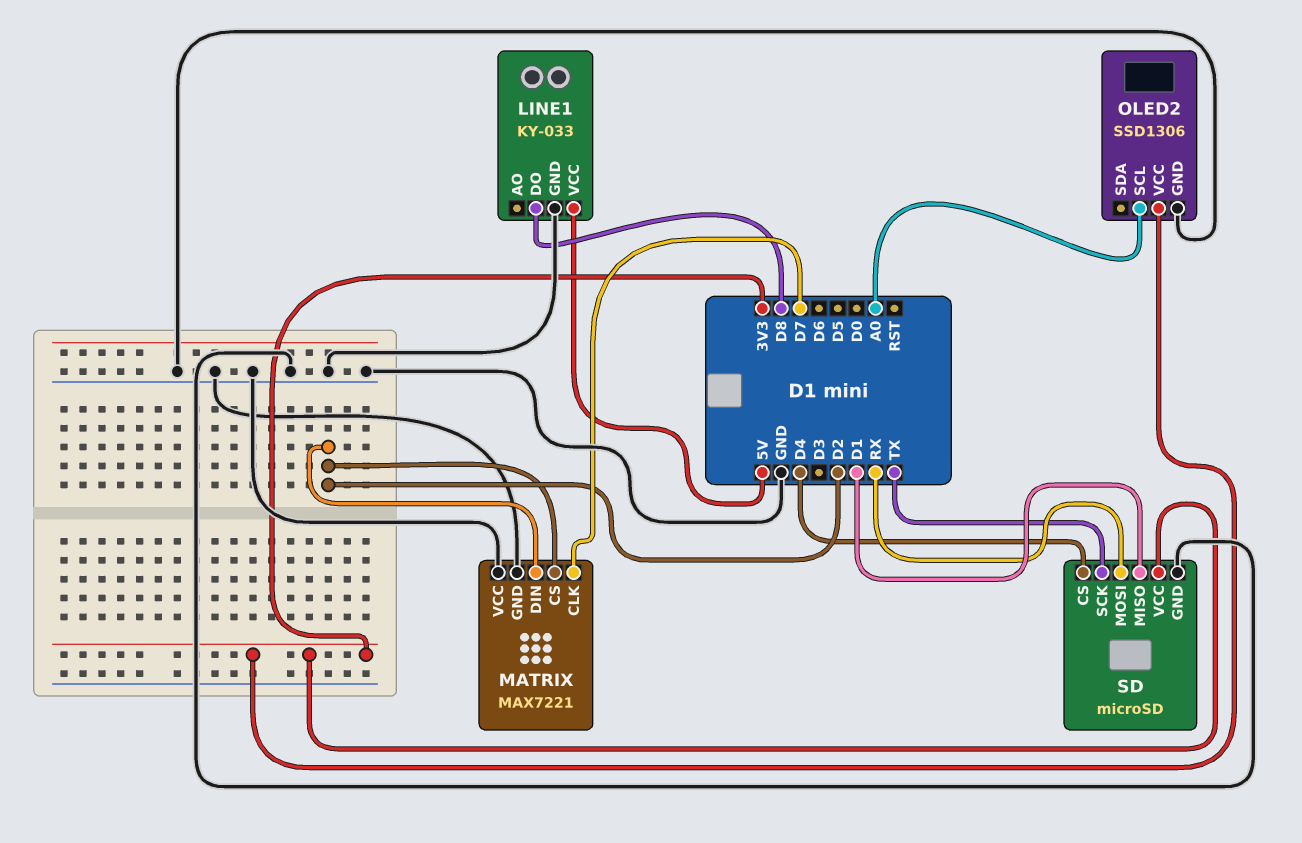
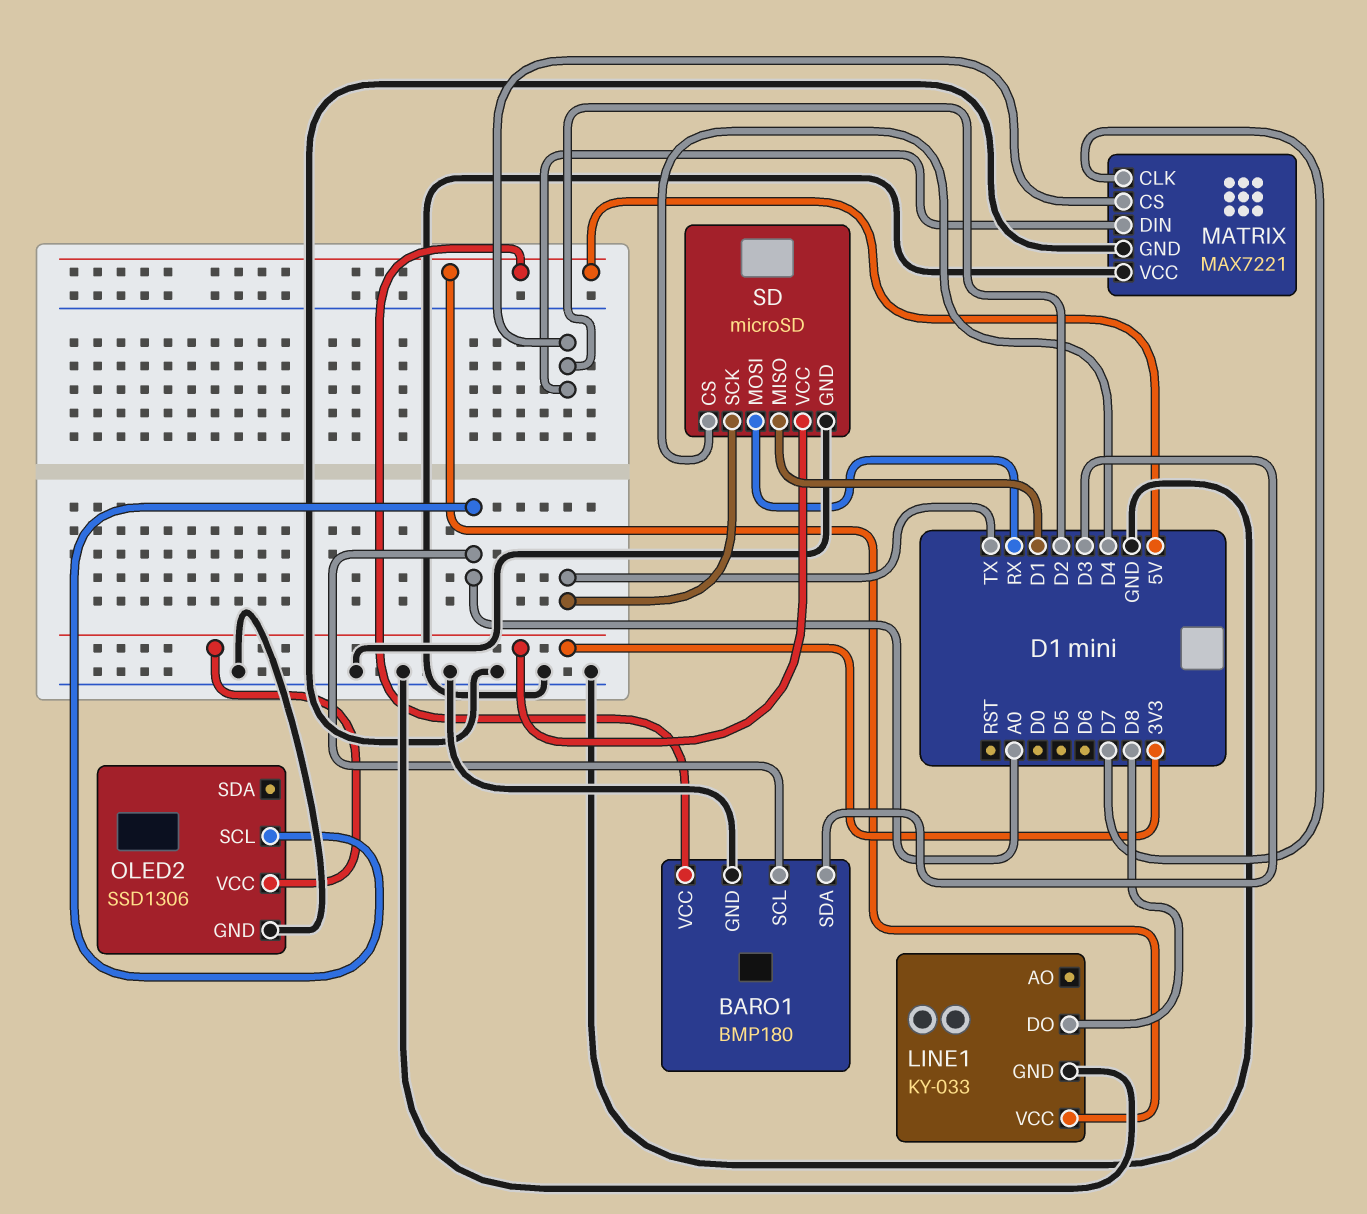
BARO1: none -> BMP180
BARO1 pin GND: none -> GND
BARO1 pin SCL: none -> A0
BARO1 pin SDA: none -> D3
BARO1 pin VCC: none -> 5V

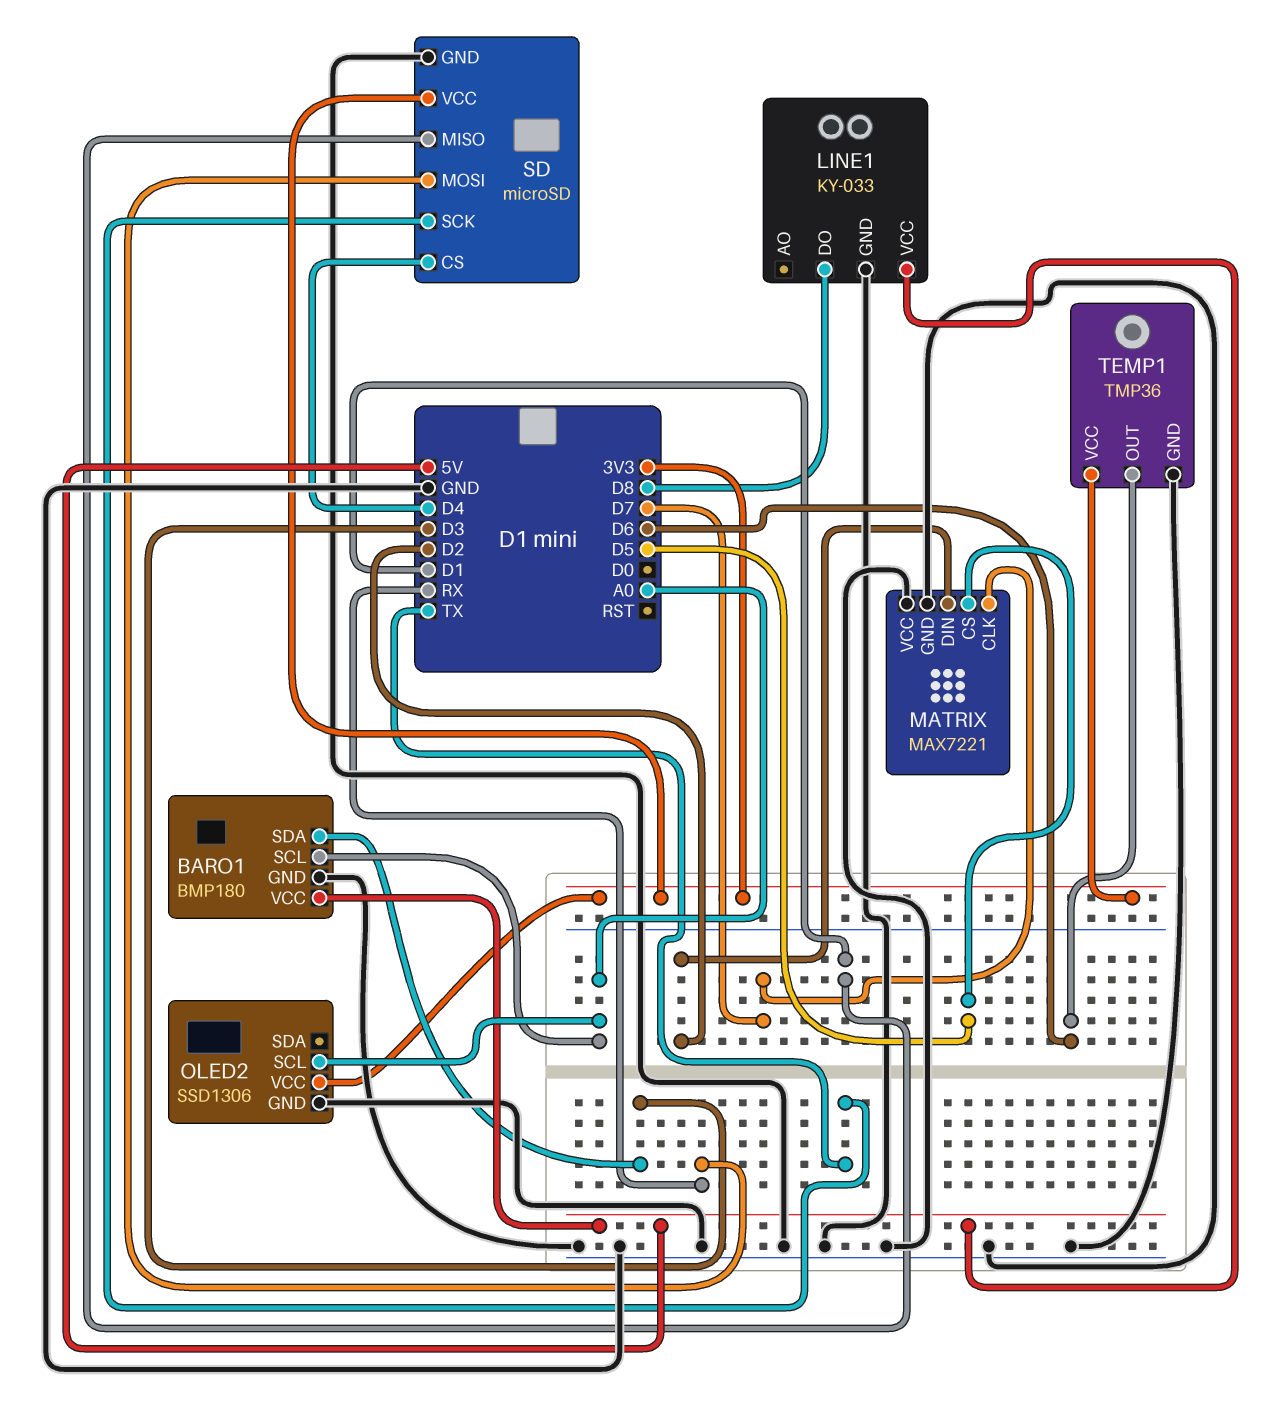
MATRIX pin CS: D2 -> D5
TEMP1: none -> TMP36
TEMP1 pin GND: none -> GND
TEMP1 pin OUT: none -> D6
TEMP1 pin VCC: none -> 3V3

